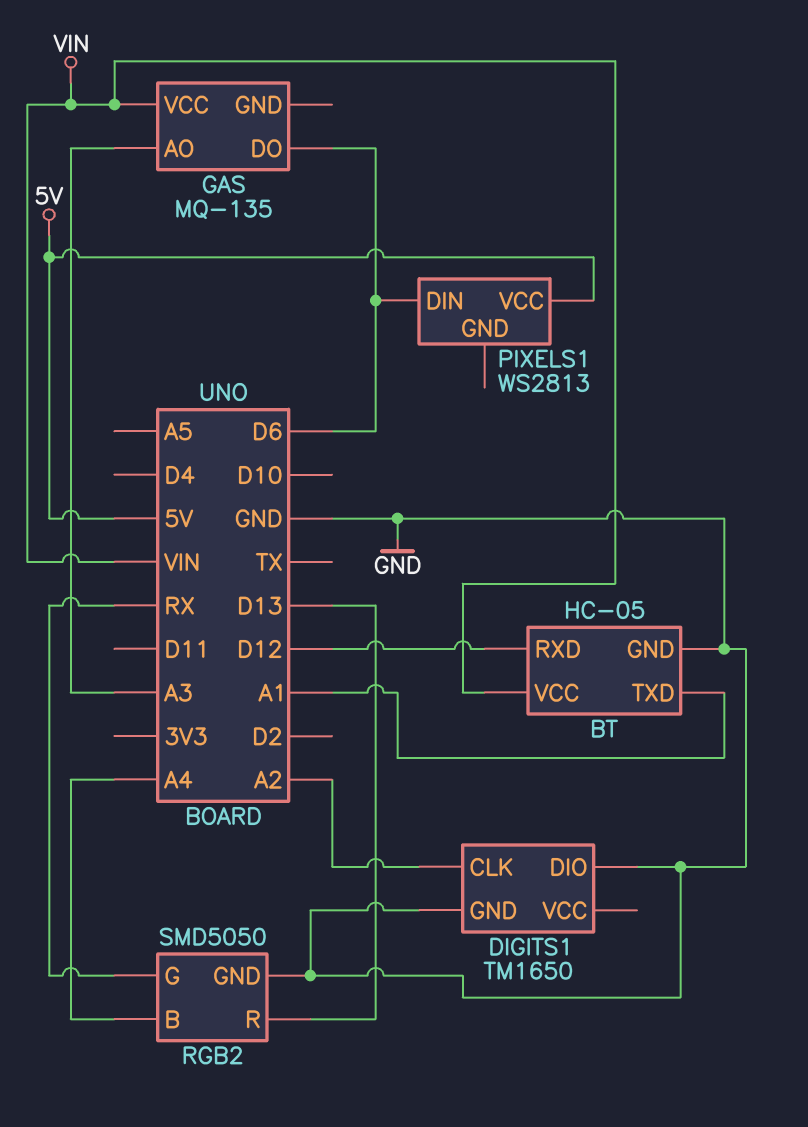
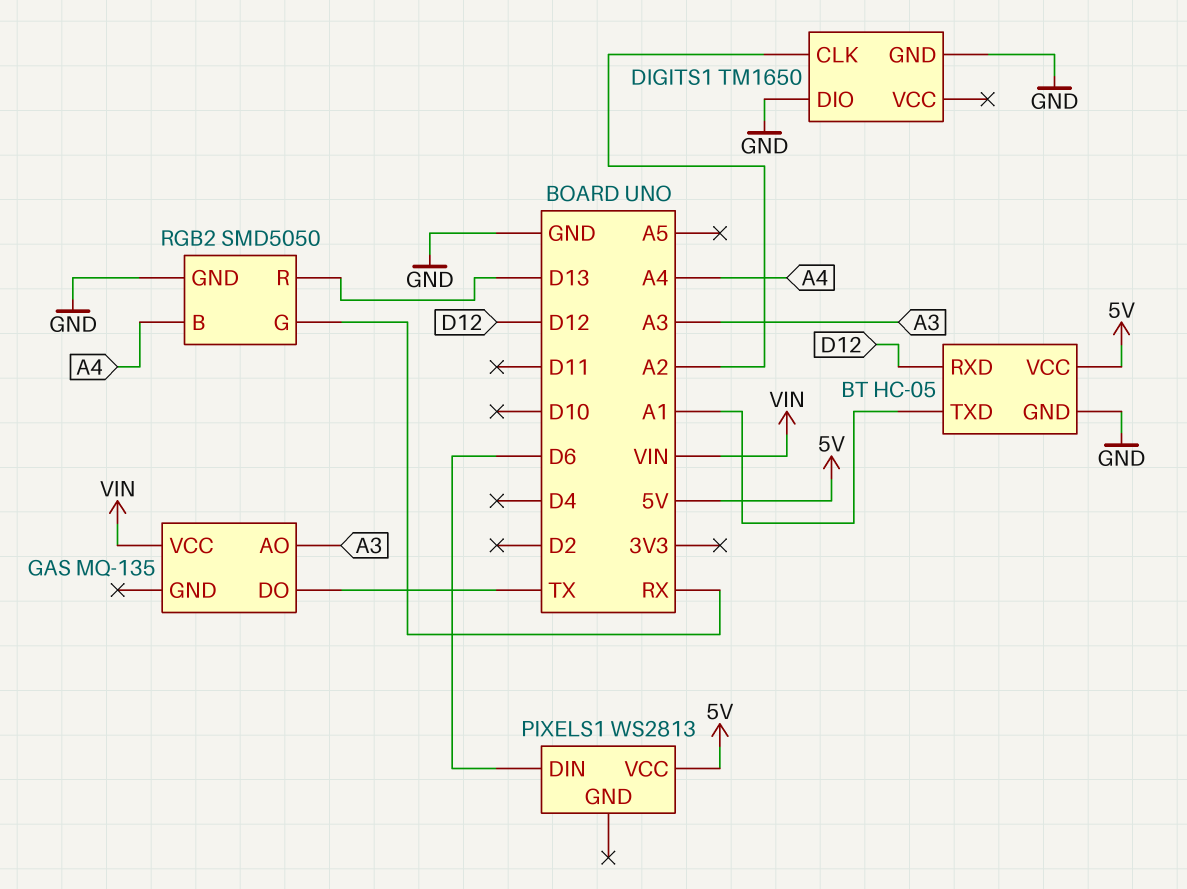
BT pin VCC: VIN -> 5V
GAS pin DO: D6 -> TX

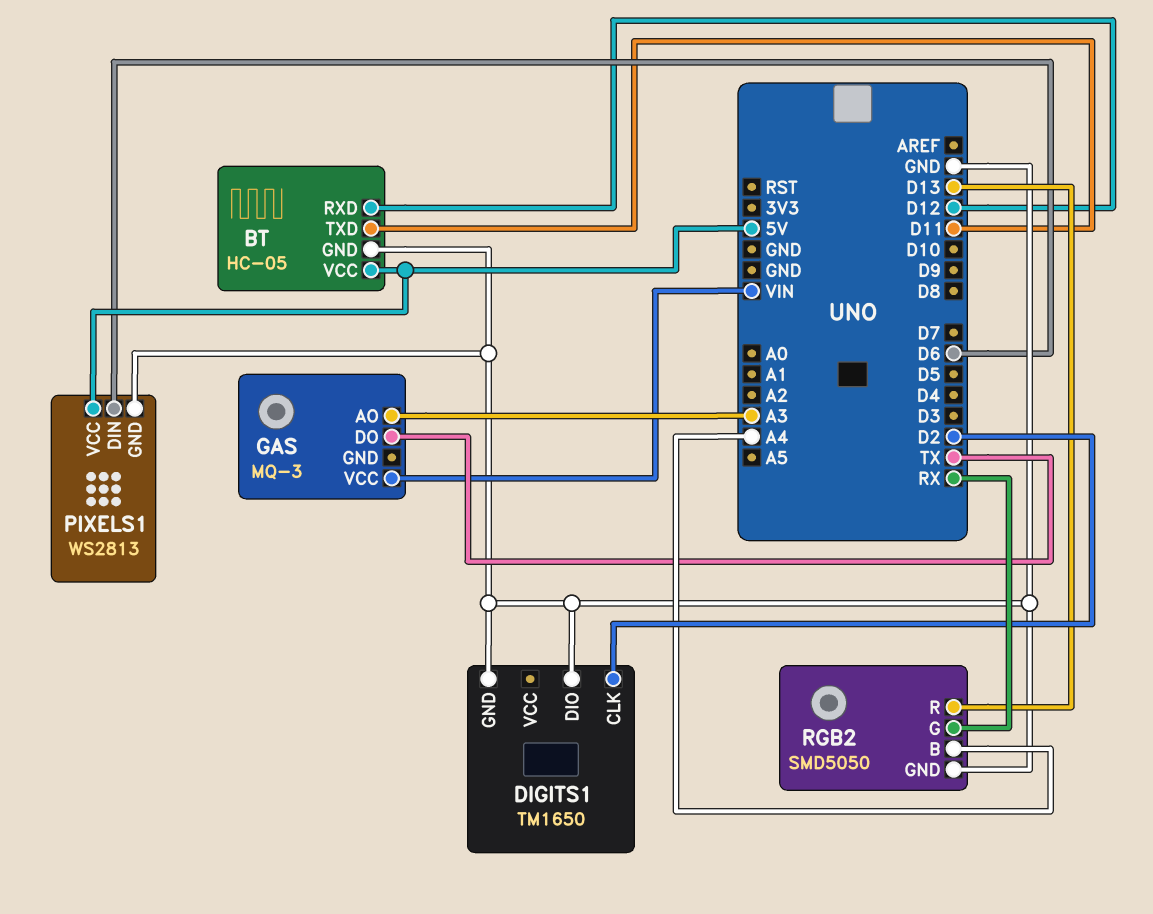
BT pin TXD: A1 -> D11
DIGITS1 pin CLK: A2 -> D2
GAS: MQ-135 -> MQ-3
PIXELS1 pin GND: none -> GND

